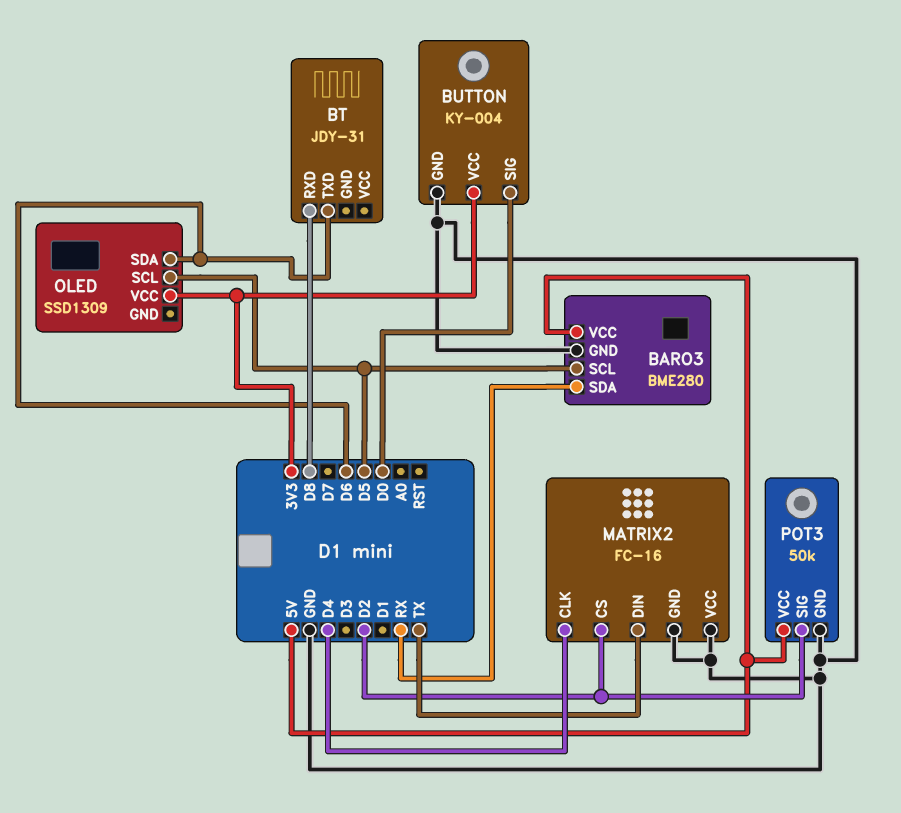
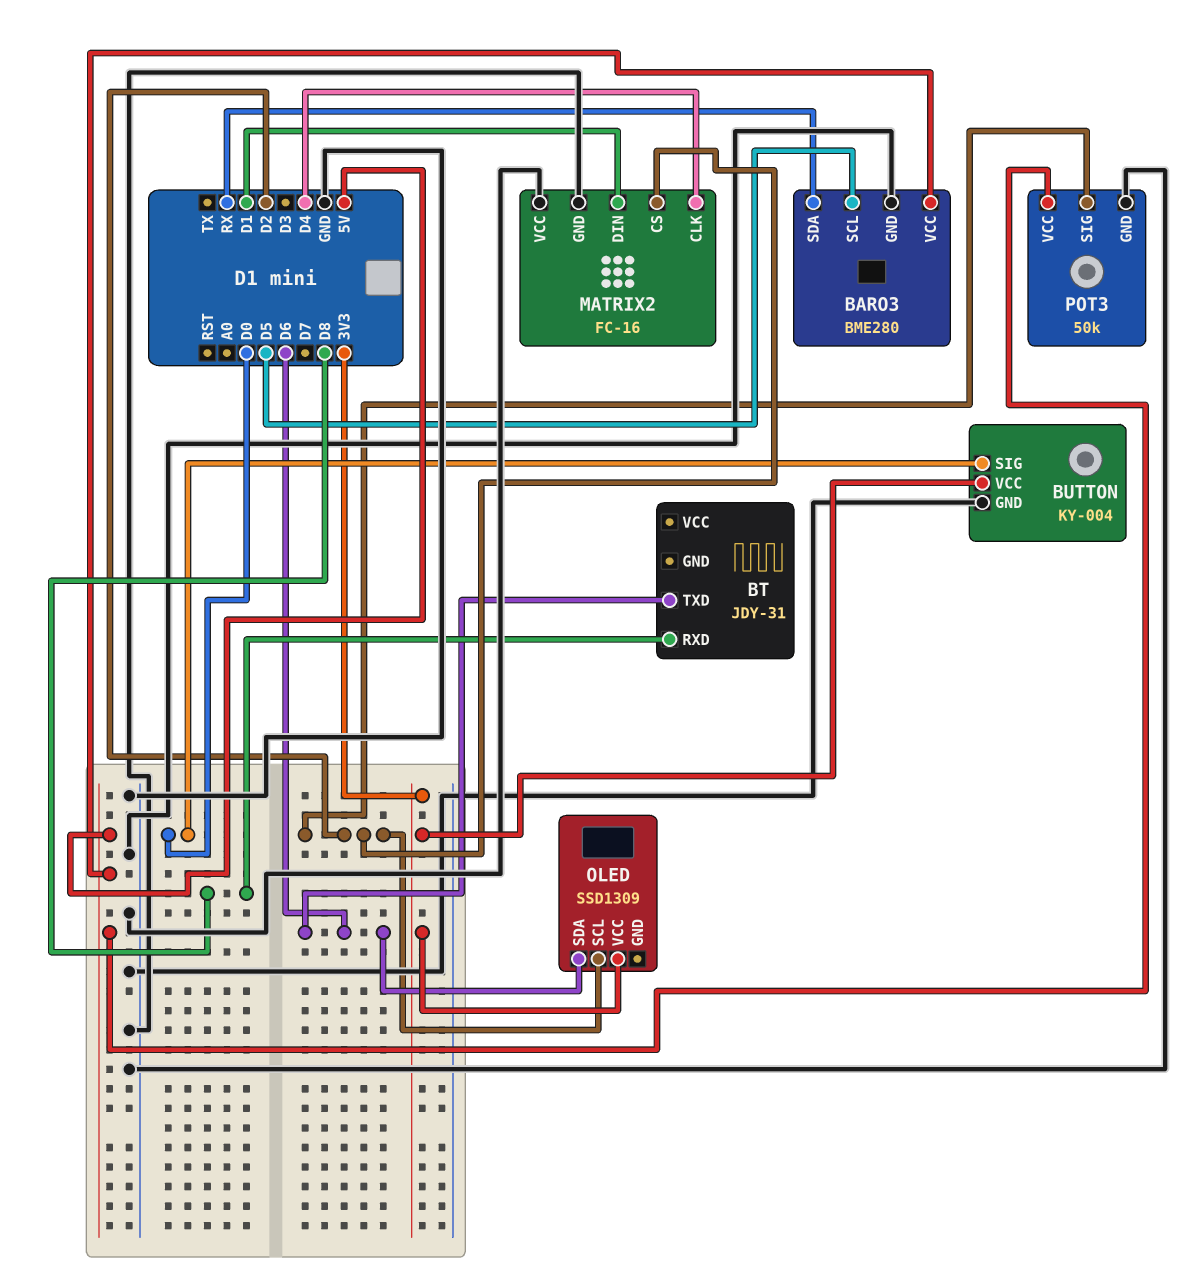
MATRIX2 pin DIN: TX -> D1
OLED pin SCL: D5 -> D2

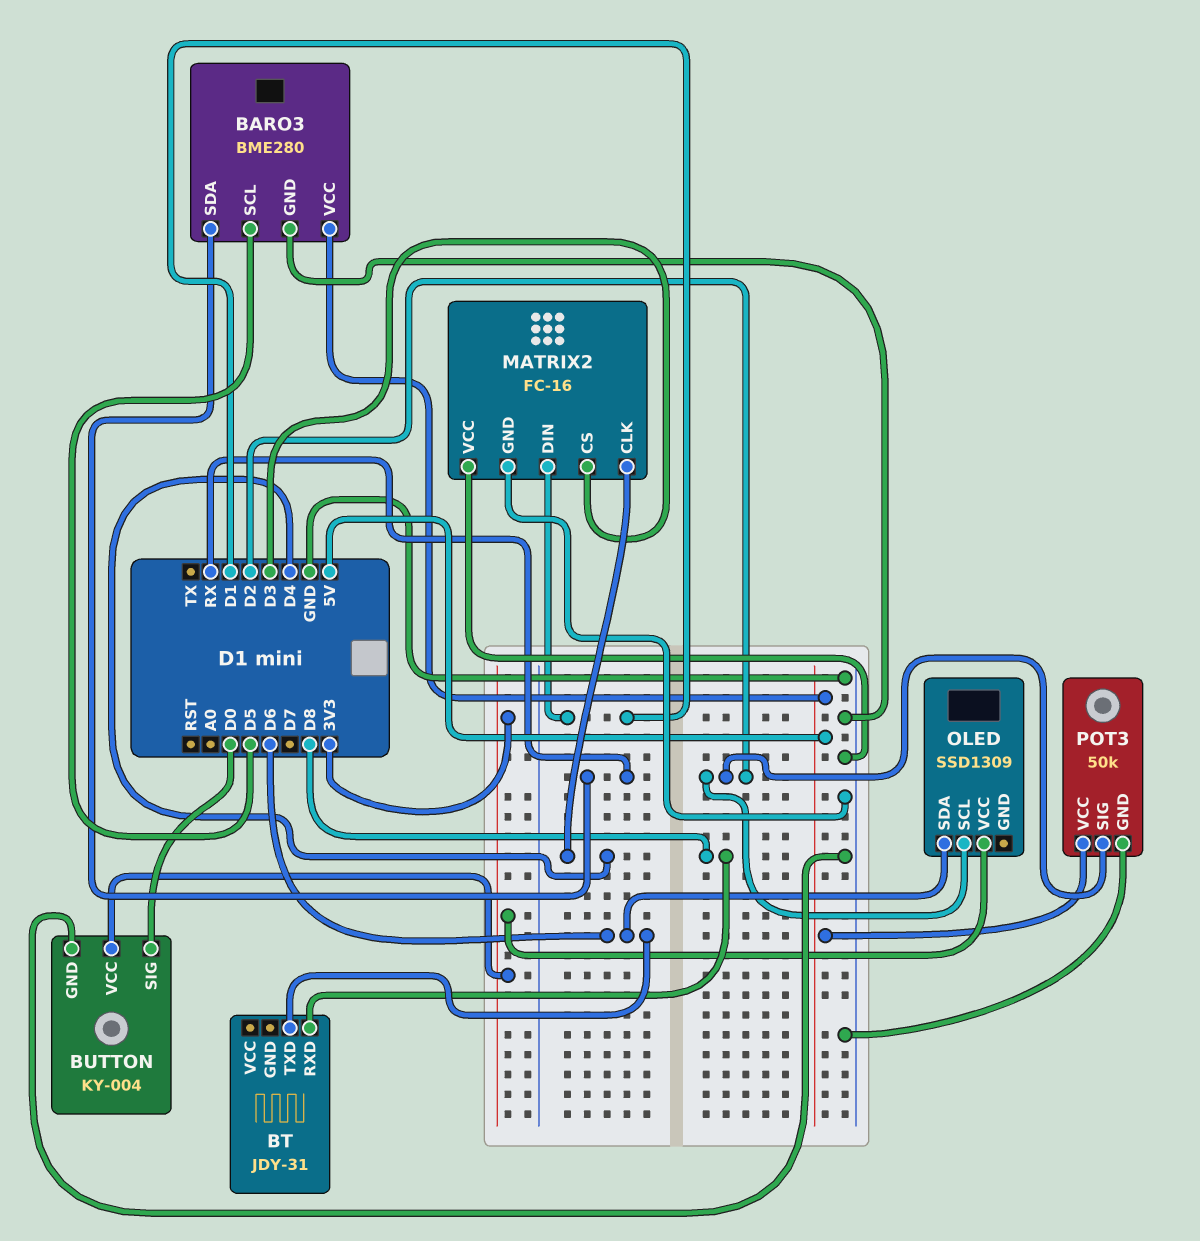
MATRIX2 pin CS: D2 -> D3

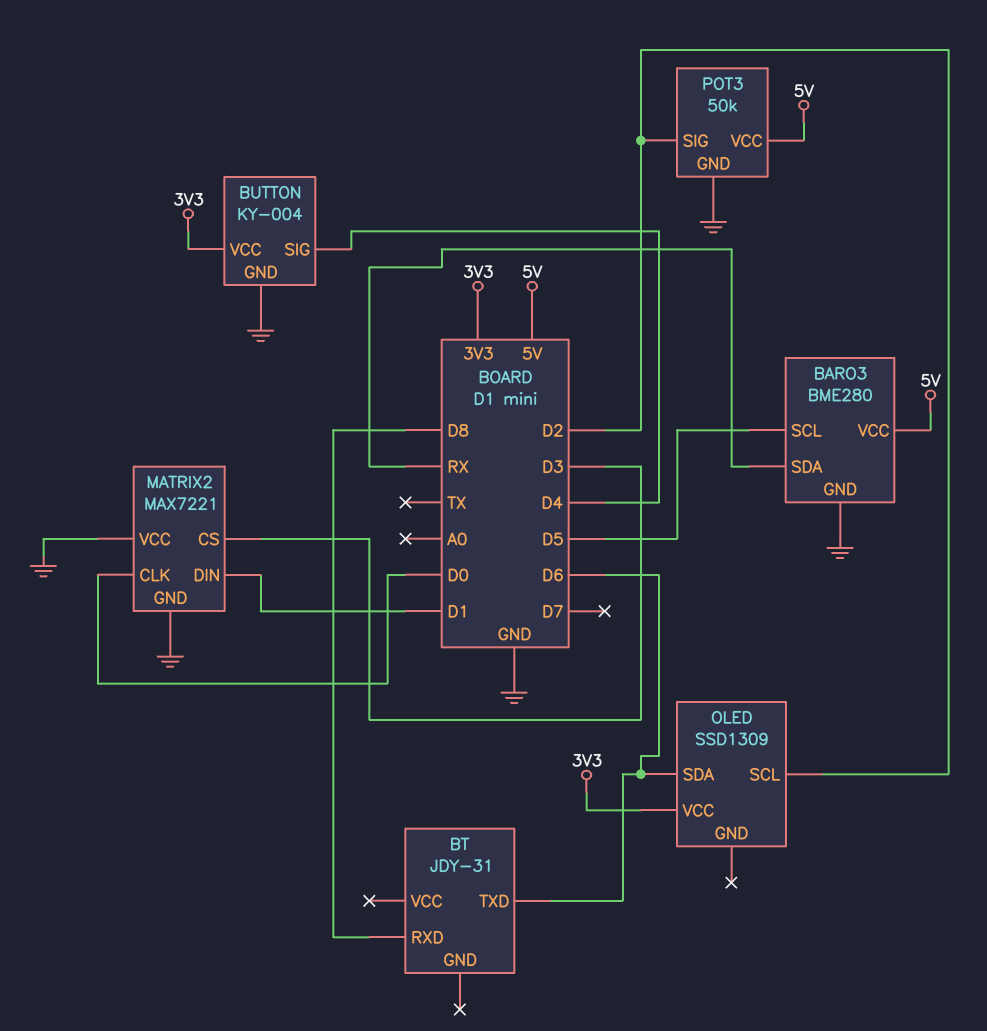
BUTTON pin SIG: D0 -> D4
MATRIX2: FC-16 -> MAX7221
MATRIX2 pin CLK: D4 -> D0

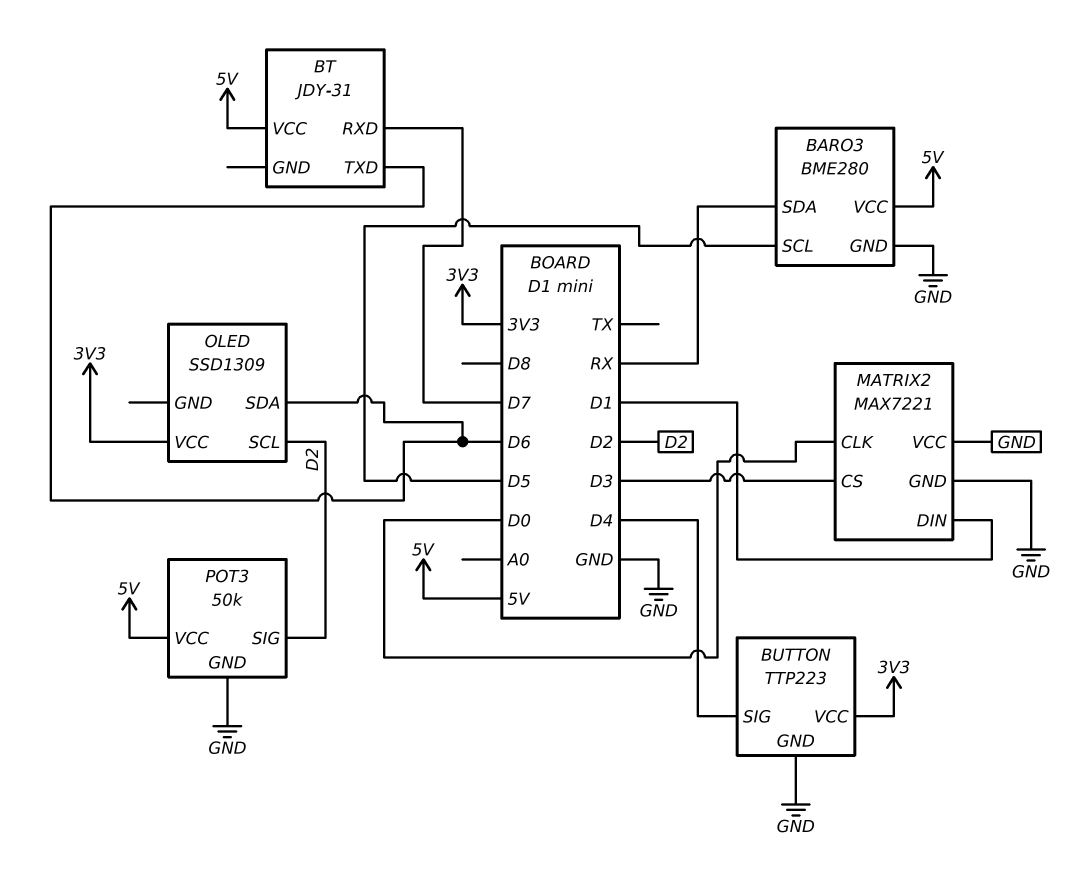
BT pin RXD: D8 -> D7
BT pin VCC: none -> 5V
BUTTON: KY-004 -> TTP223

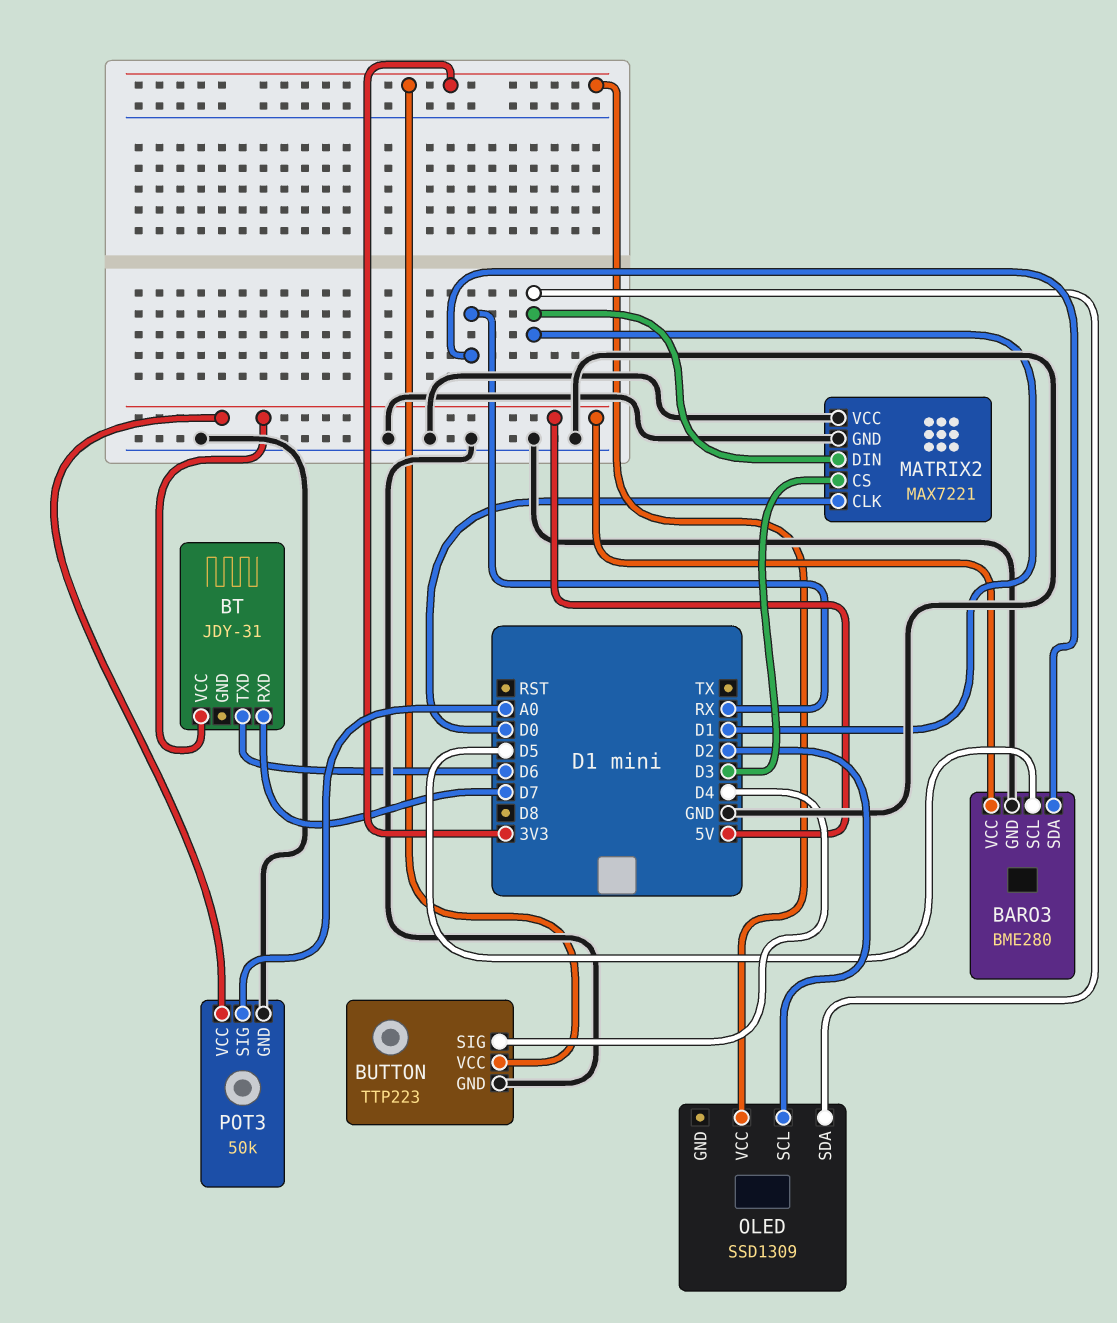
OLED pin SDA: D6 -> D1
POT3 pin SIG: D2 -> A0

